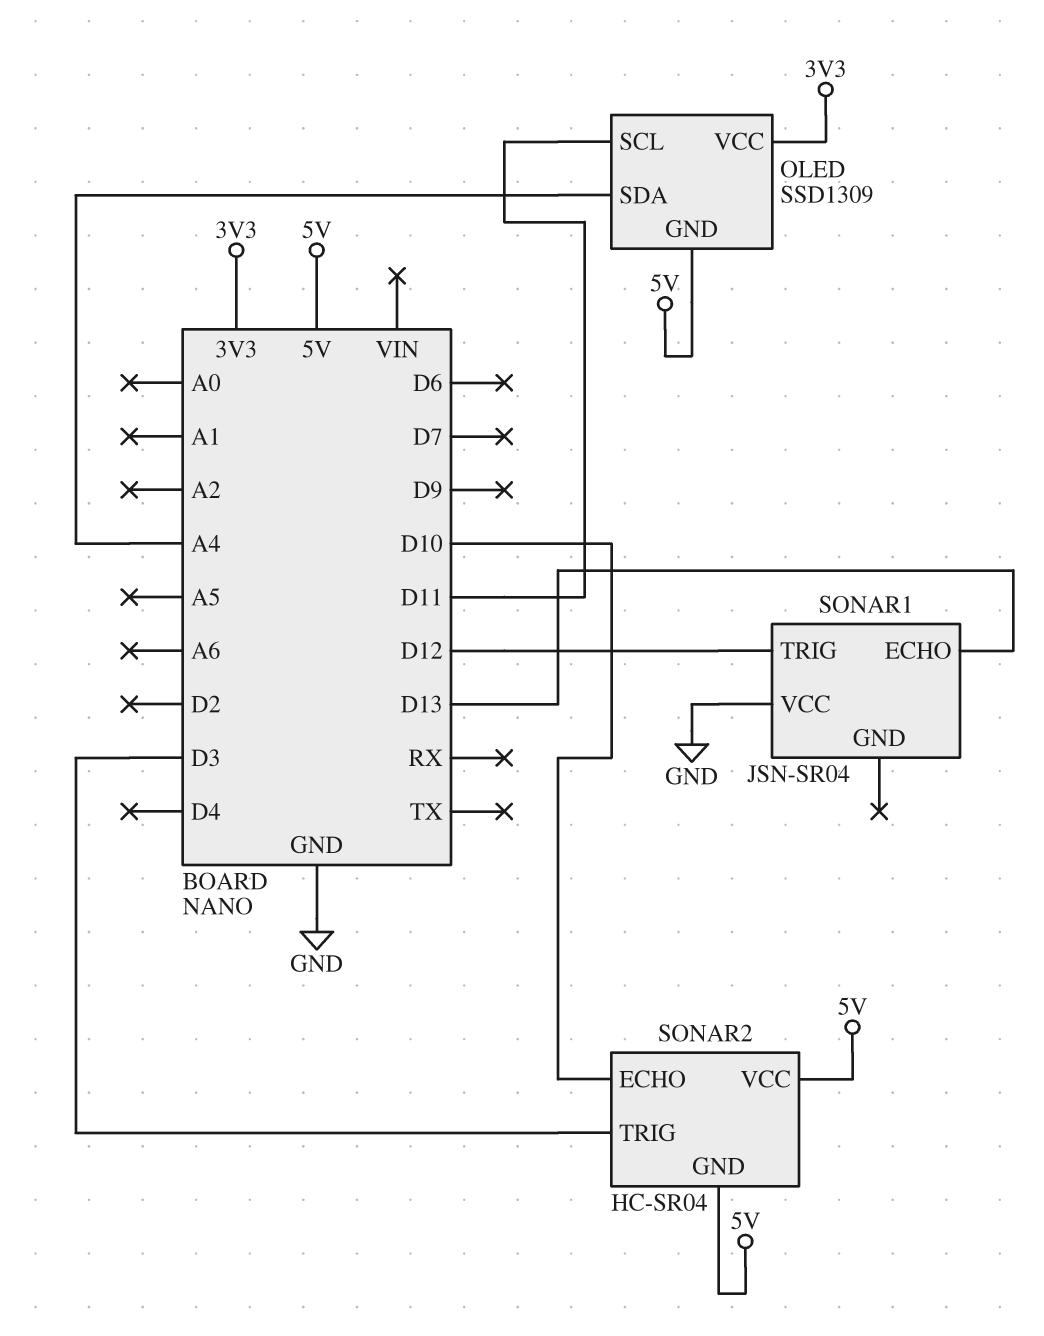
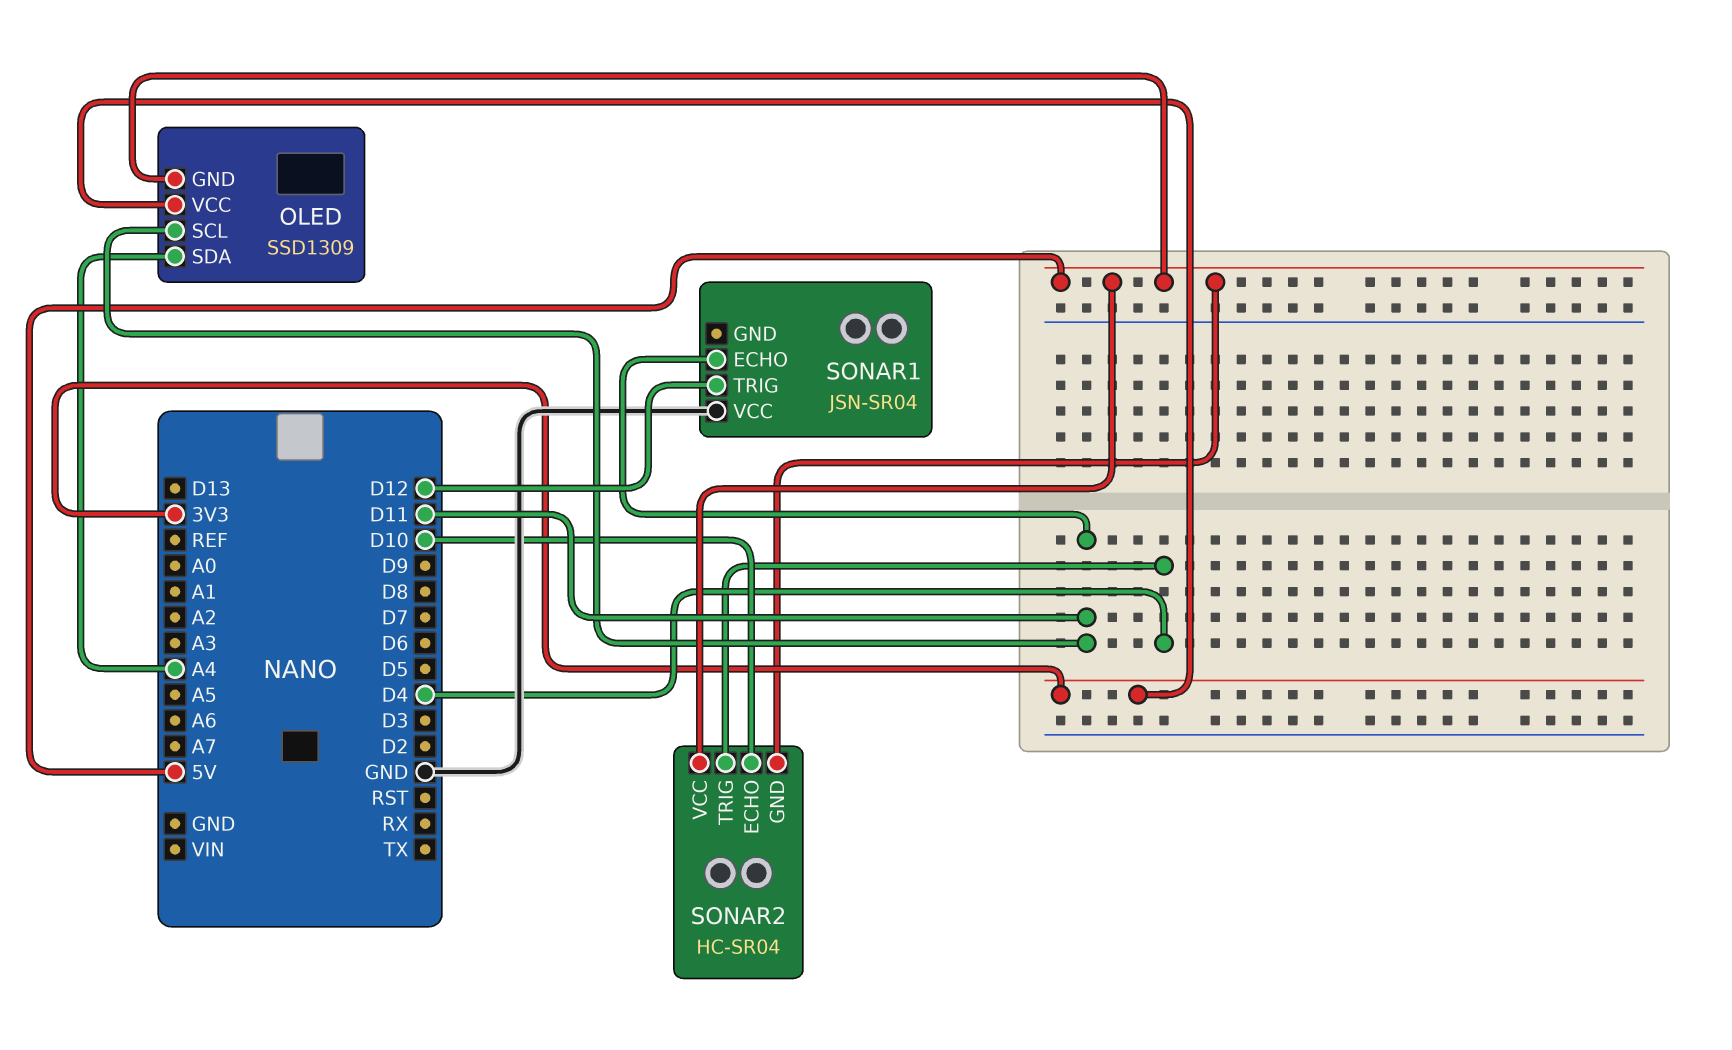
SONAR1 pin ECHO: D13 -> D11
SONAR2 pin TRIG: D3 -> D4

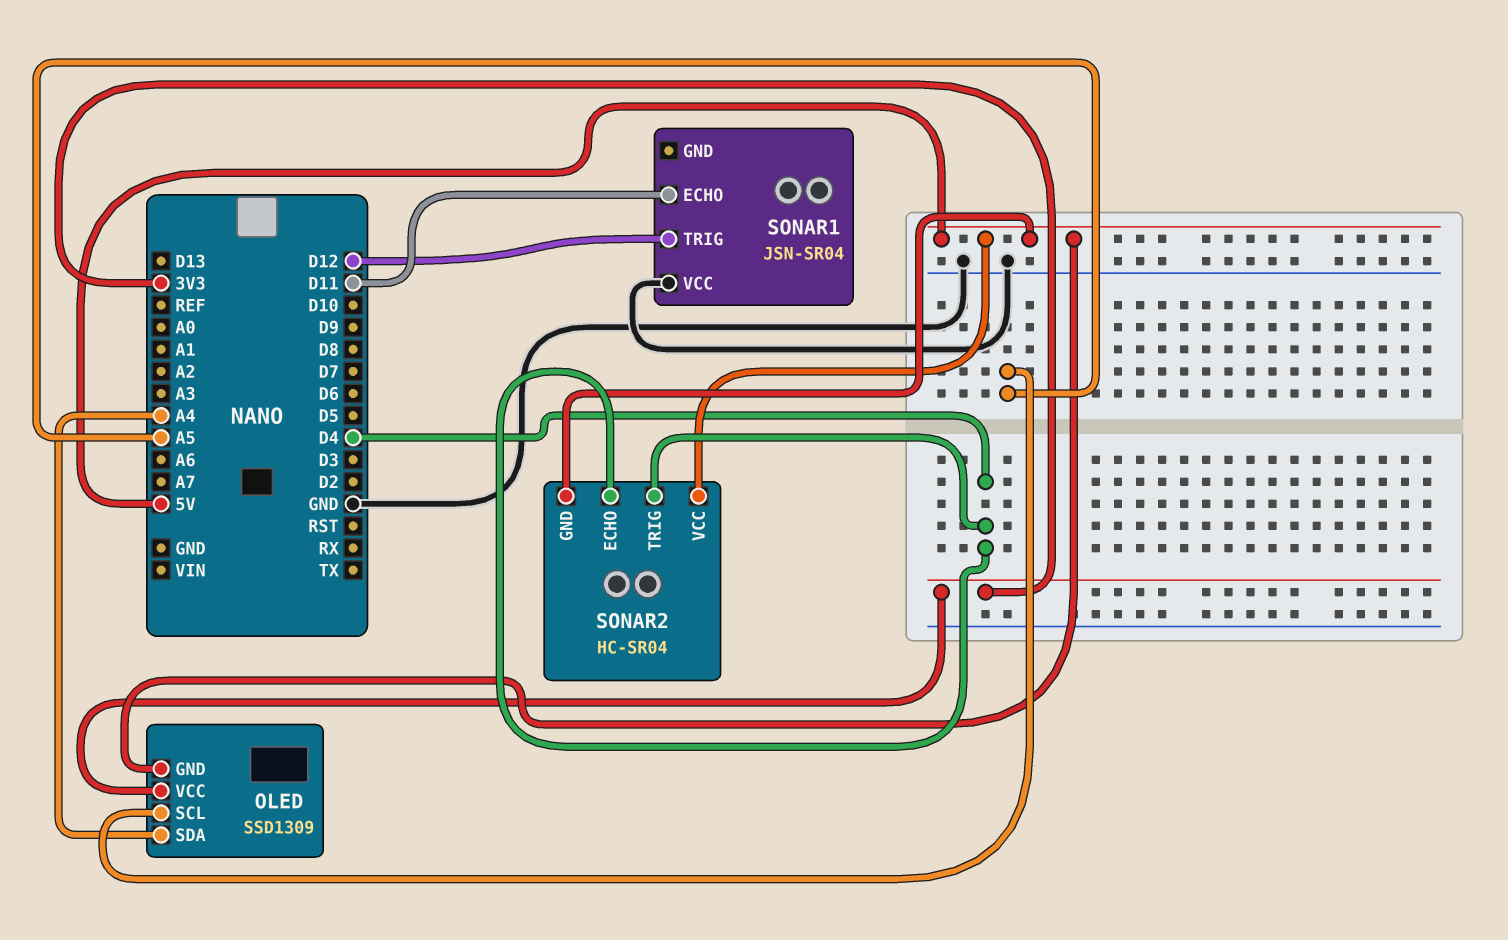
OLED pin SCL: D11 -> A5
SONAR2 pin ECHO: D10 -> D4

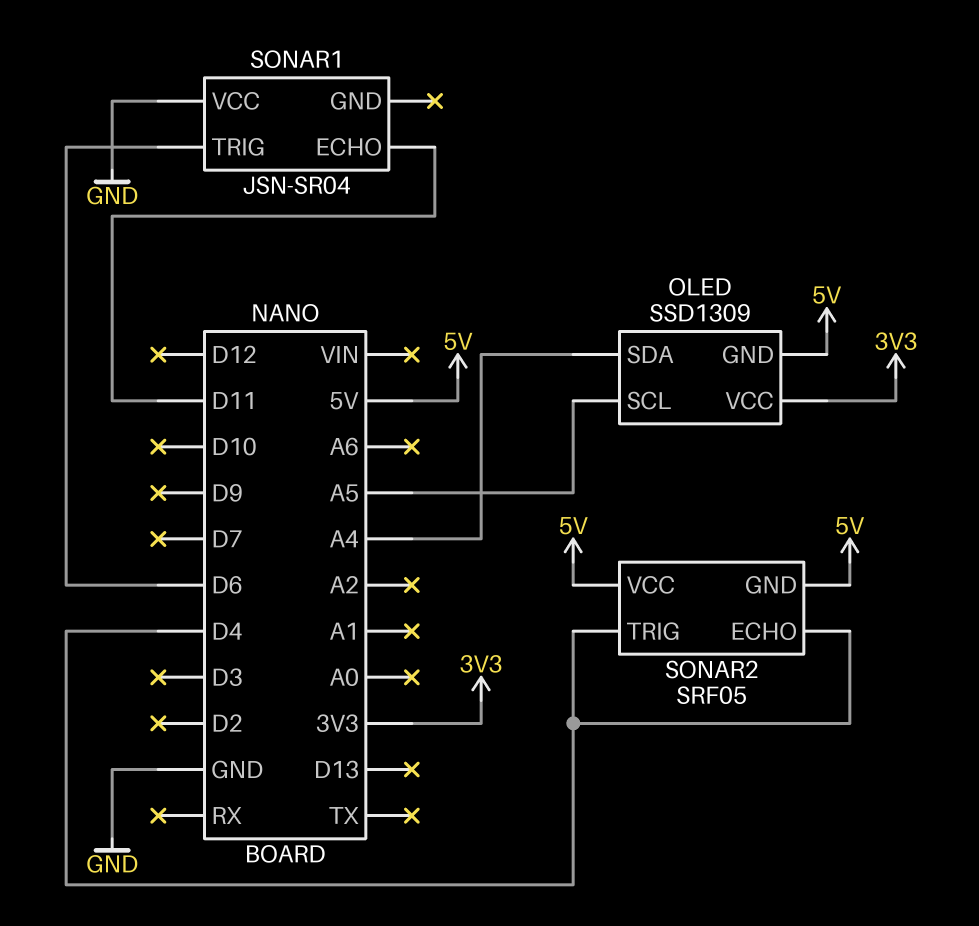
SONAR1 pin TRIG: D12 -> D6
SONAR2: HC-SR04 -> SRF05

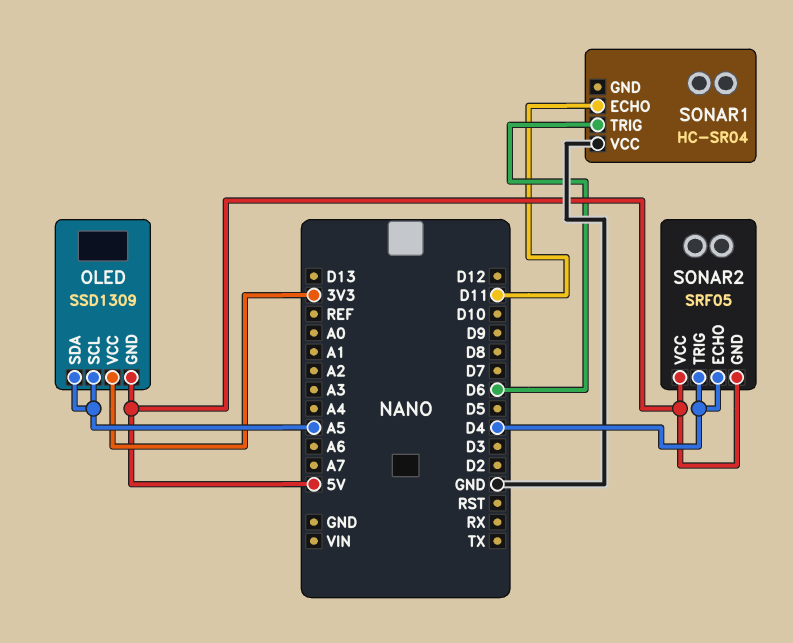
OLED pin SDA: A4 -> A5
SONAR1: JSN-SR04 -> HC-SR04

